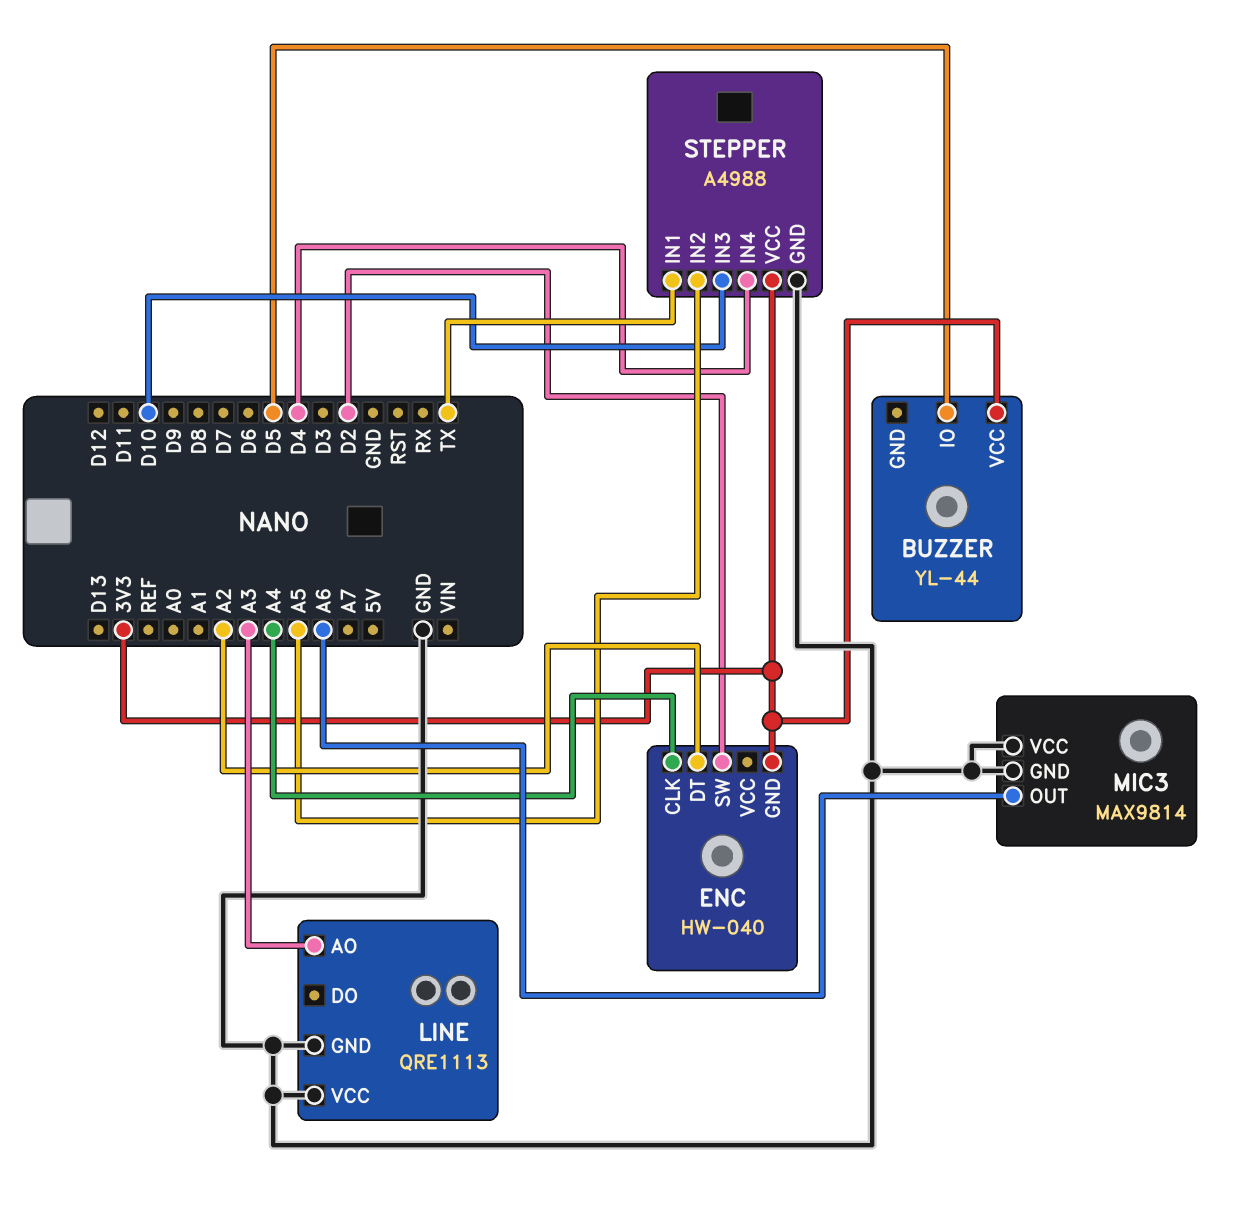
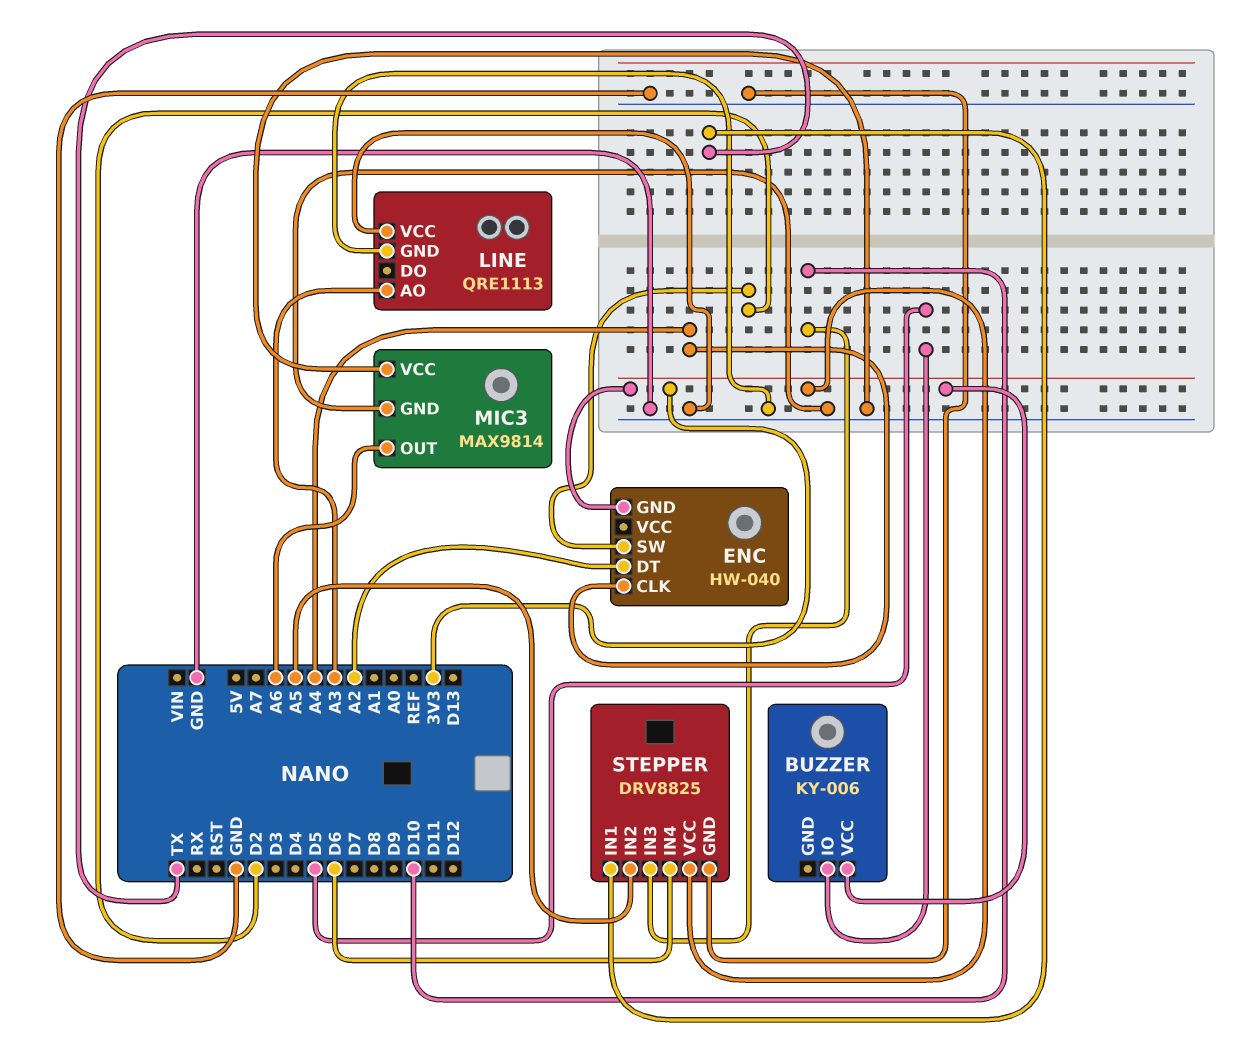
BUZZER: YL-44 -> KY-006
STEPPER: A4988 -> DRV8825
STEPPER pin IN4: D4 -> D6

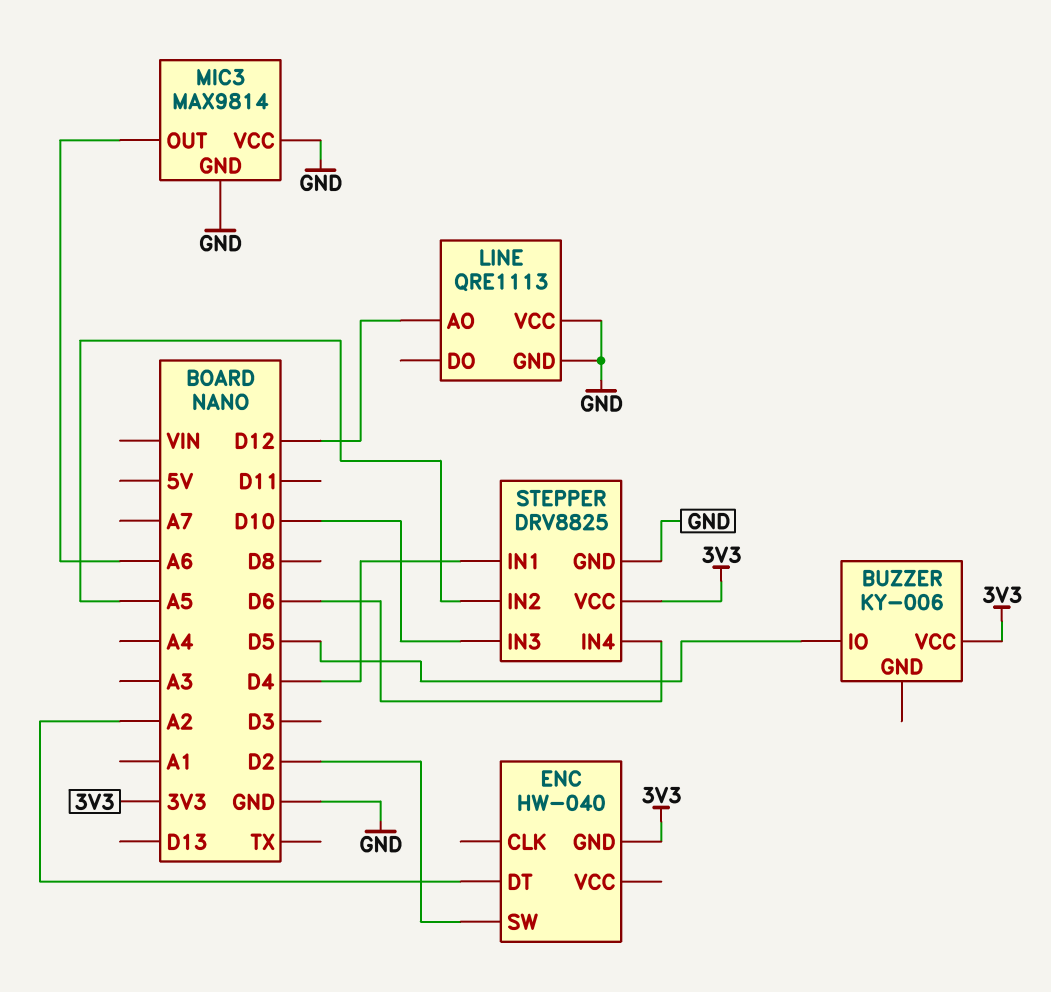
ENC pin CLK: A4 -> none
LINE pin AO: A3 -> D12
STEPPER pin IN1: TX -> D4

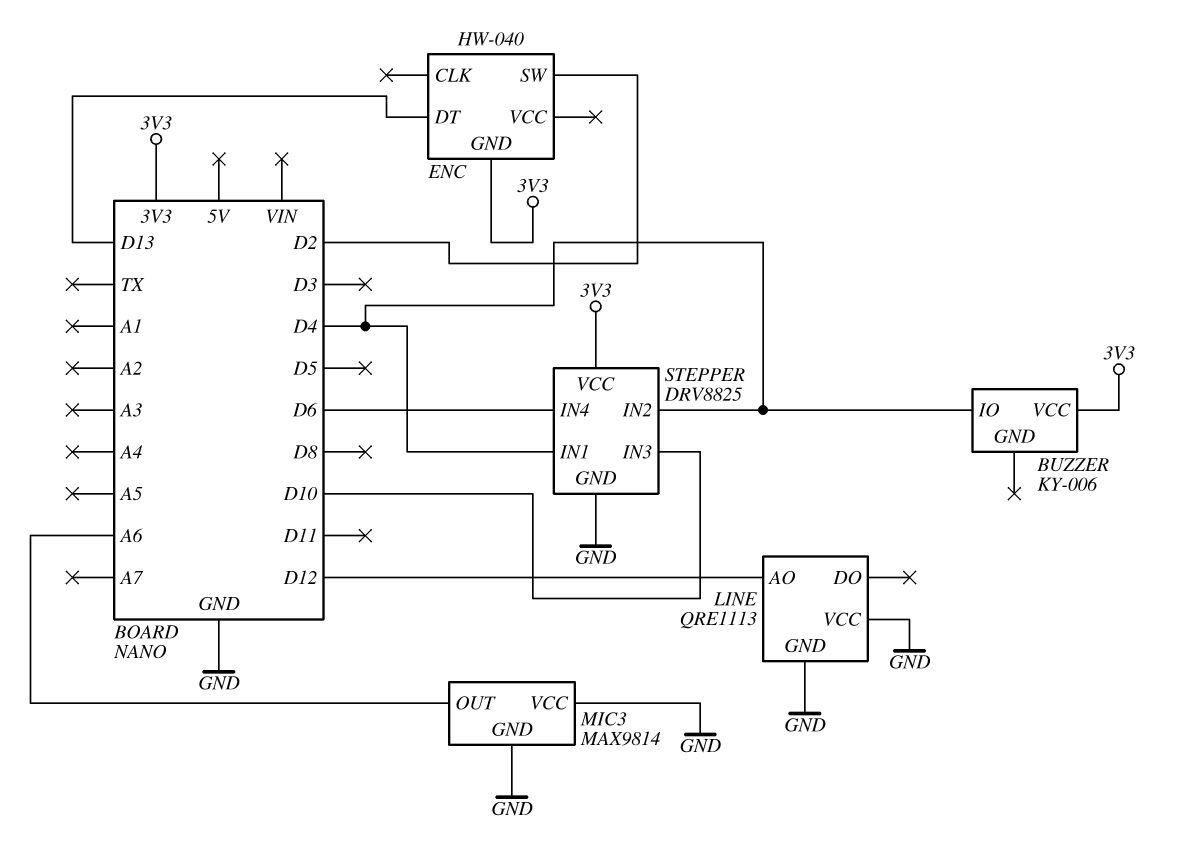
BUZZER pin IO: D5 -> D4
ENC pin DT: A2 -> D13
STEPPER pin IN2: A5 -> D4

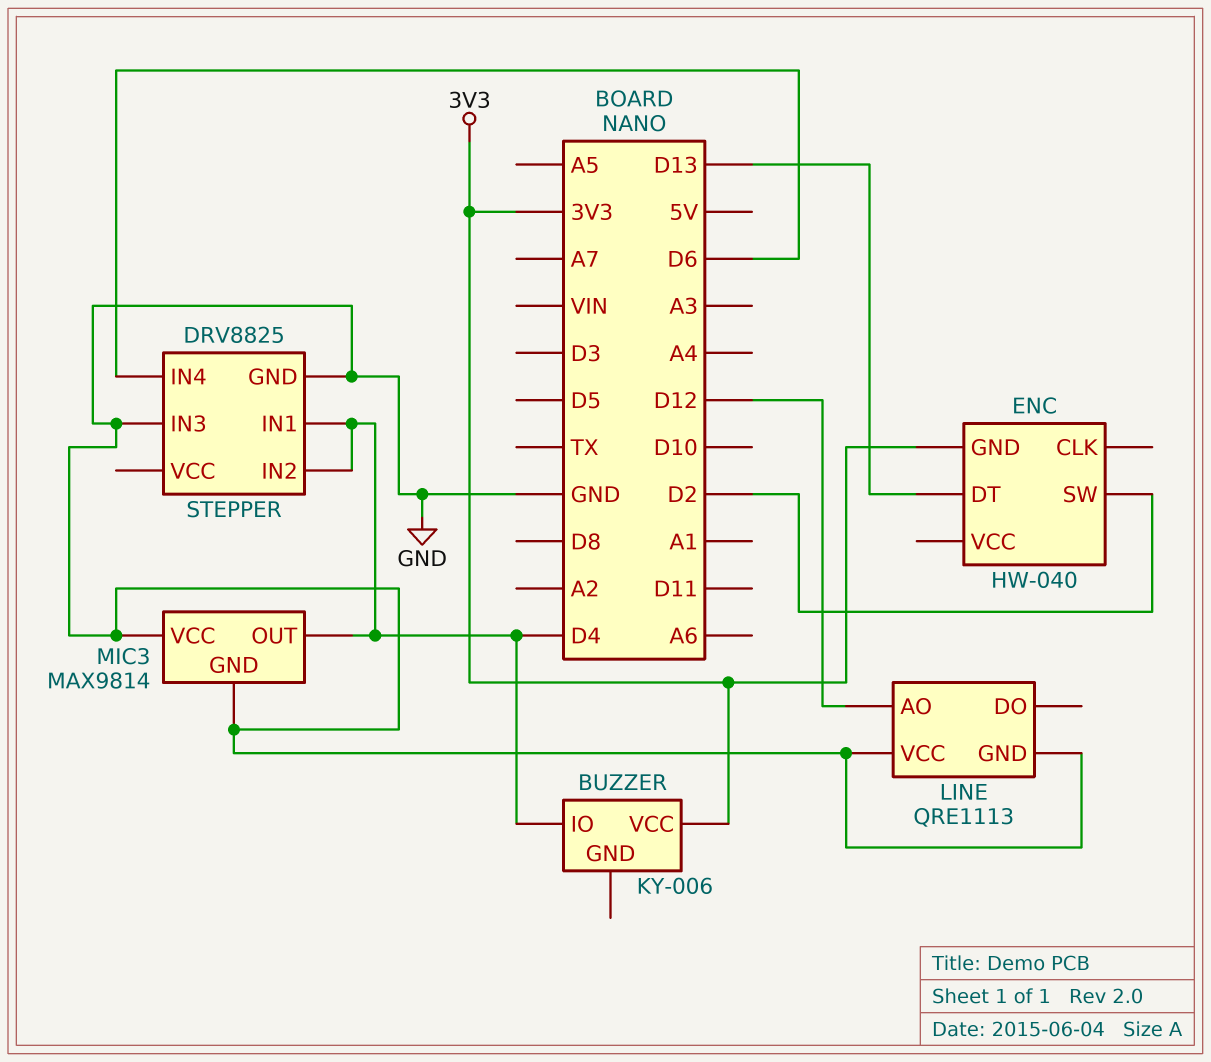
MIC3 pin OUT: A6 -> D4
STEPPER pin IN3: D10 -> GND
STEPPER pin VCC: 3V3 -> none

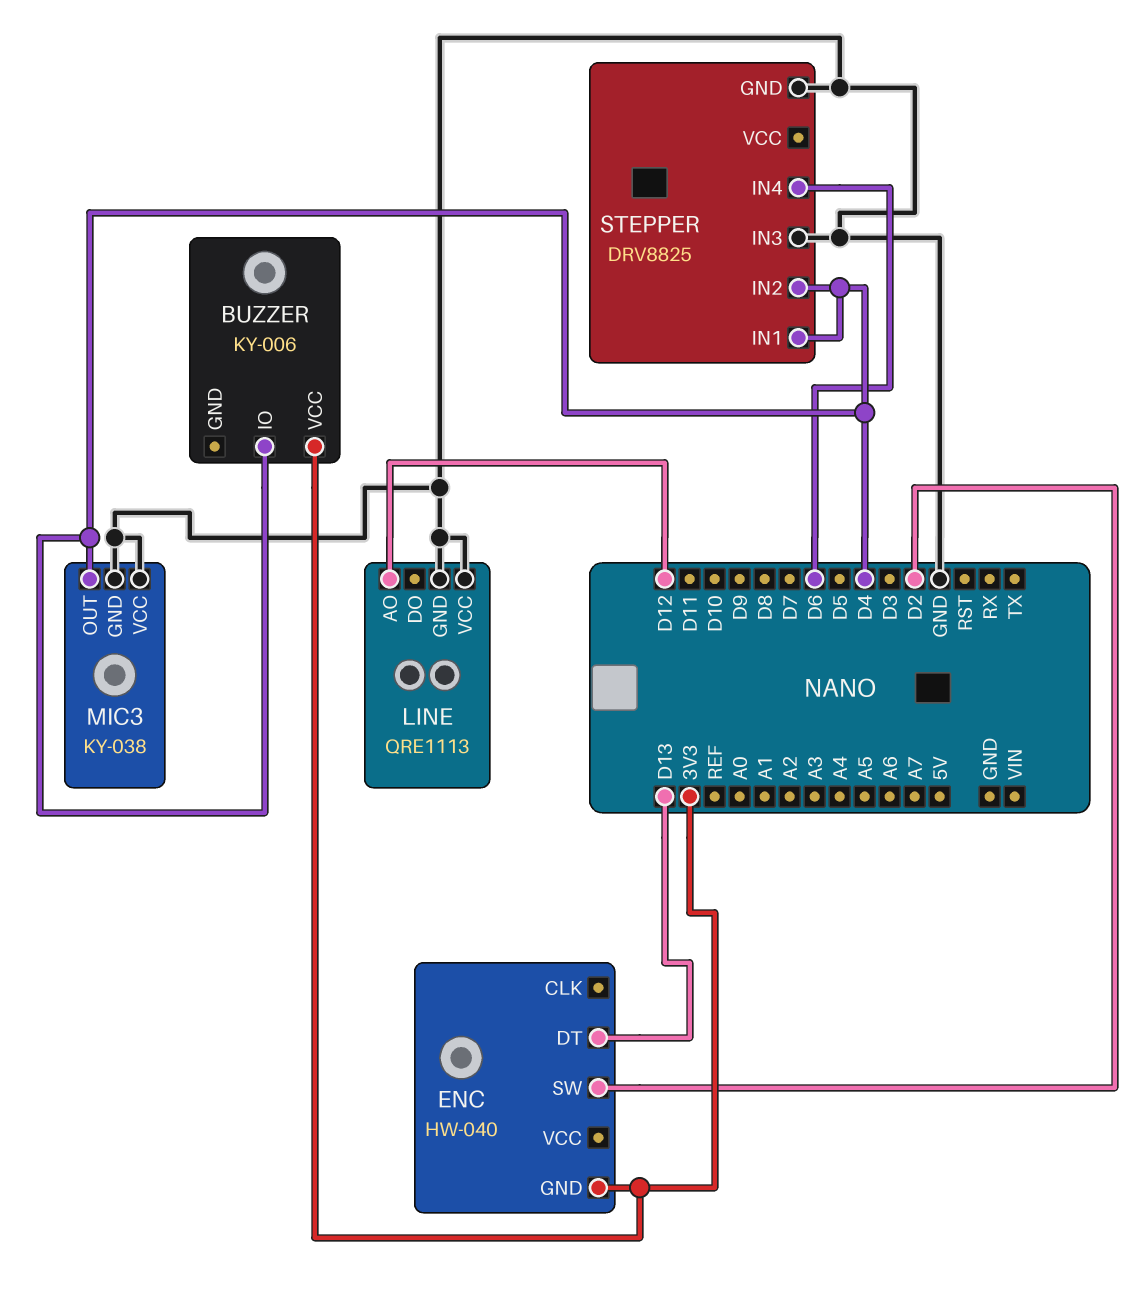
MIC3: MAX9814 -> KY-038

